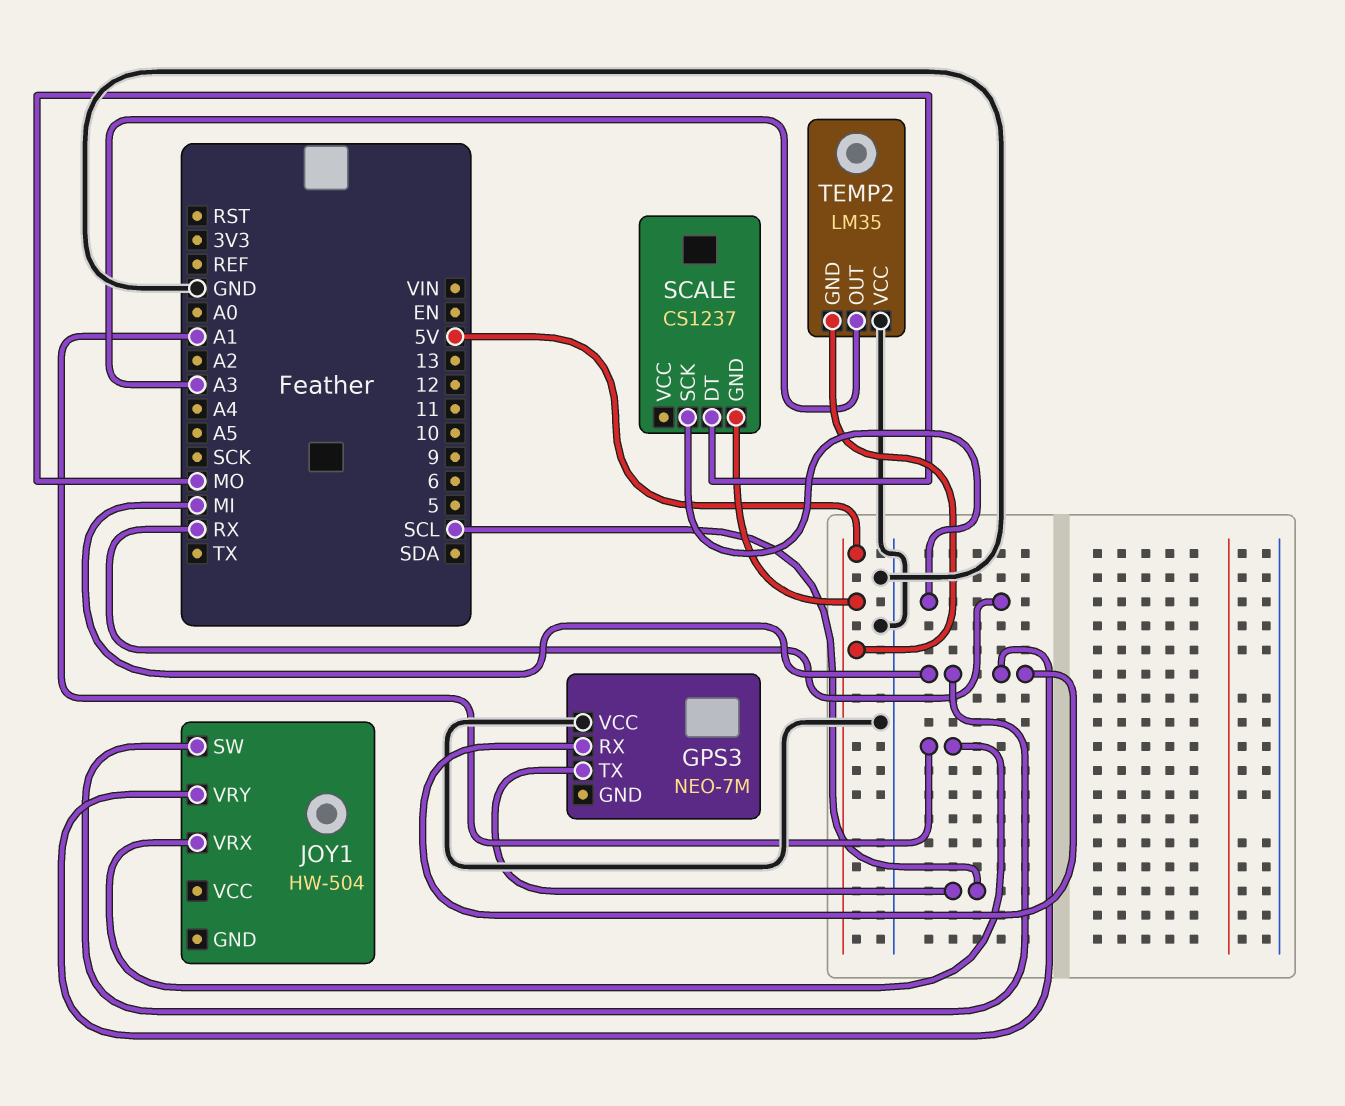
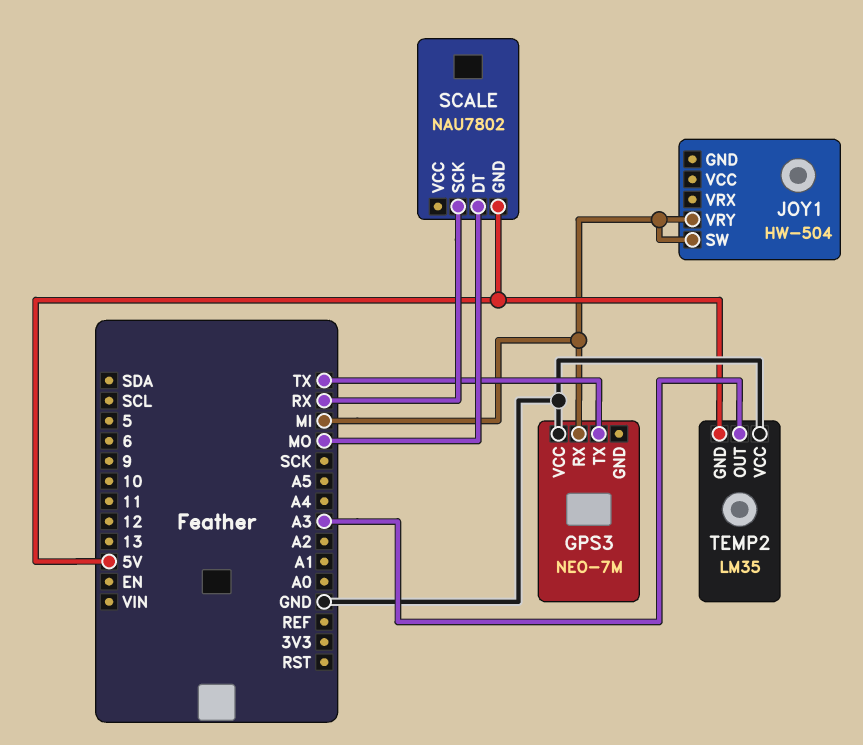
GPS3 pin TX: SCL -> TX
JOY1 pin VRX: A1 -> none
SCALE: CS1237 -> NAU7802

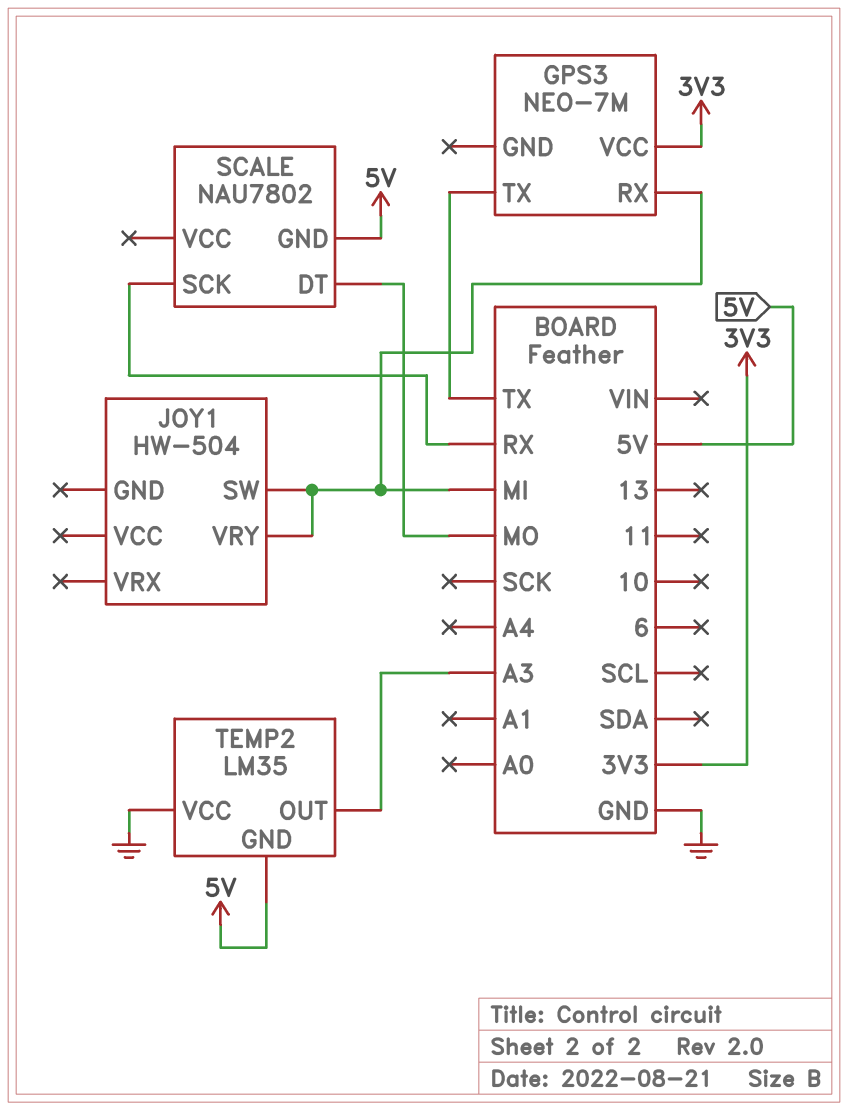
GPS3 pin VCC: GND -> 3V3

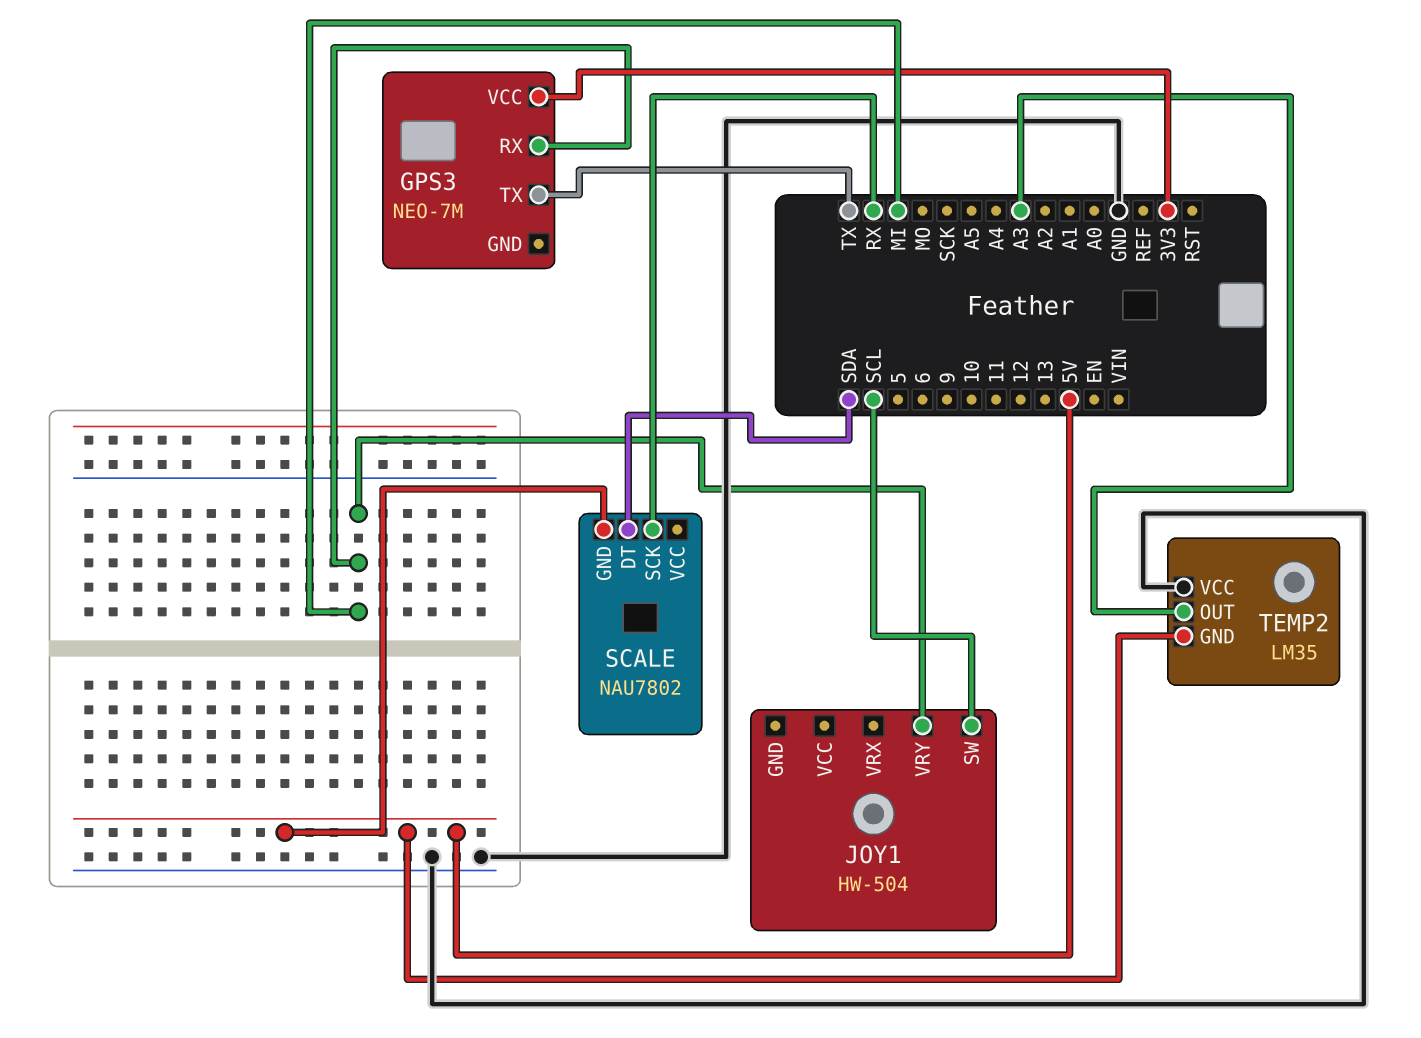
JOY1 pin SW: MI -> SCL
SCALE pin DT: MO -> SDA

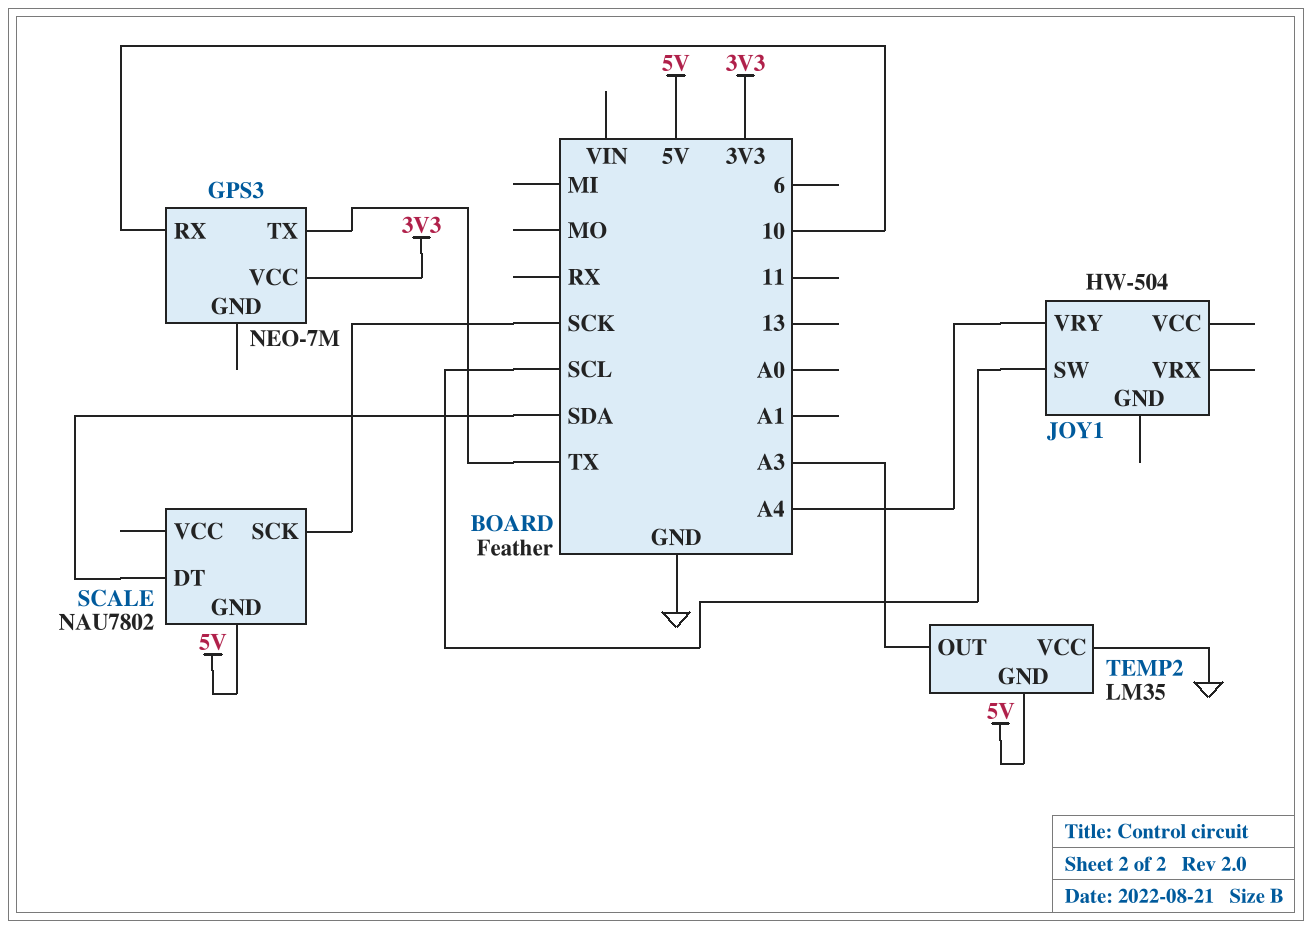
GPS3 pin RX: MI -> 10
JOY1 pin VRY: MI -> A4
SCALE pin SCK: RX -> SCK

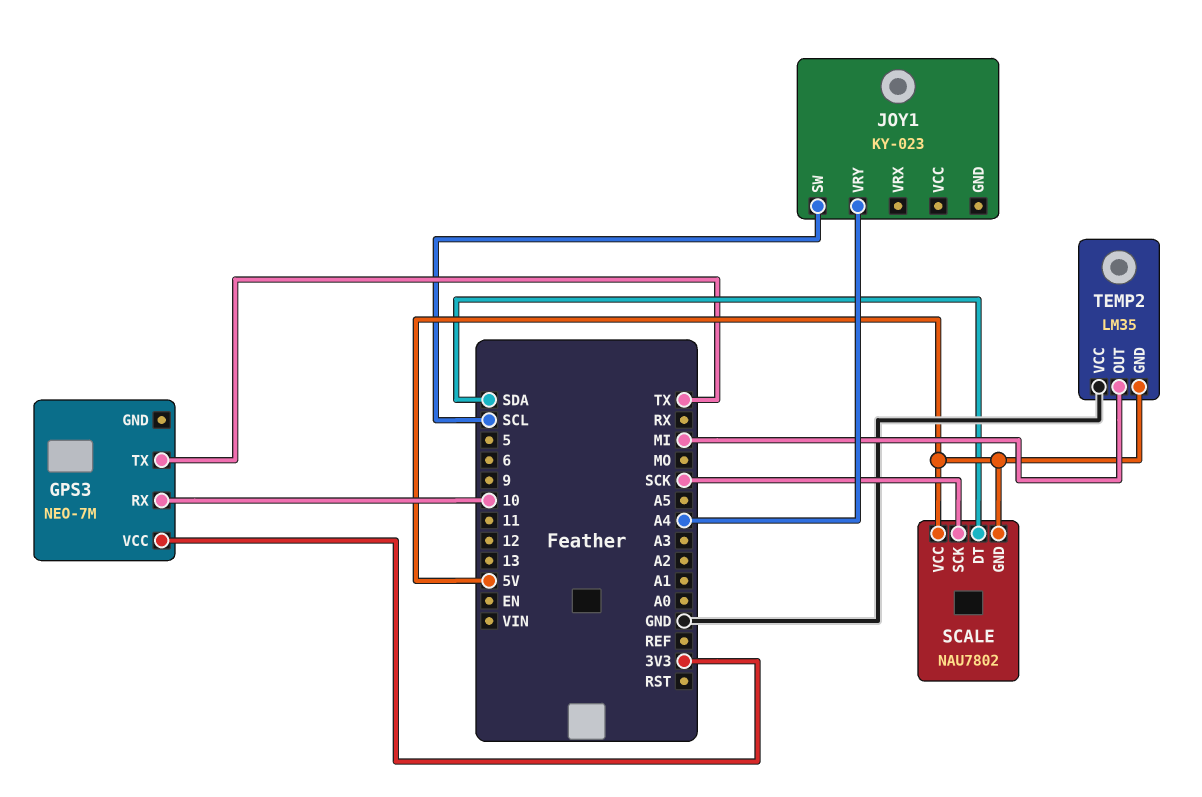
JOY1: HW-504 -> KY-023
SCALE pin VCC: none -> 5V
TEMP2 pin OUT: A3 -> MI

